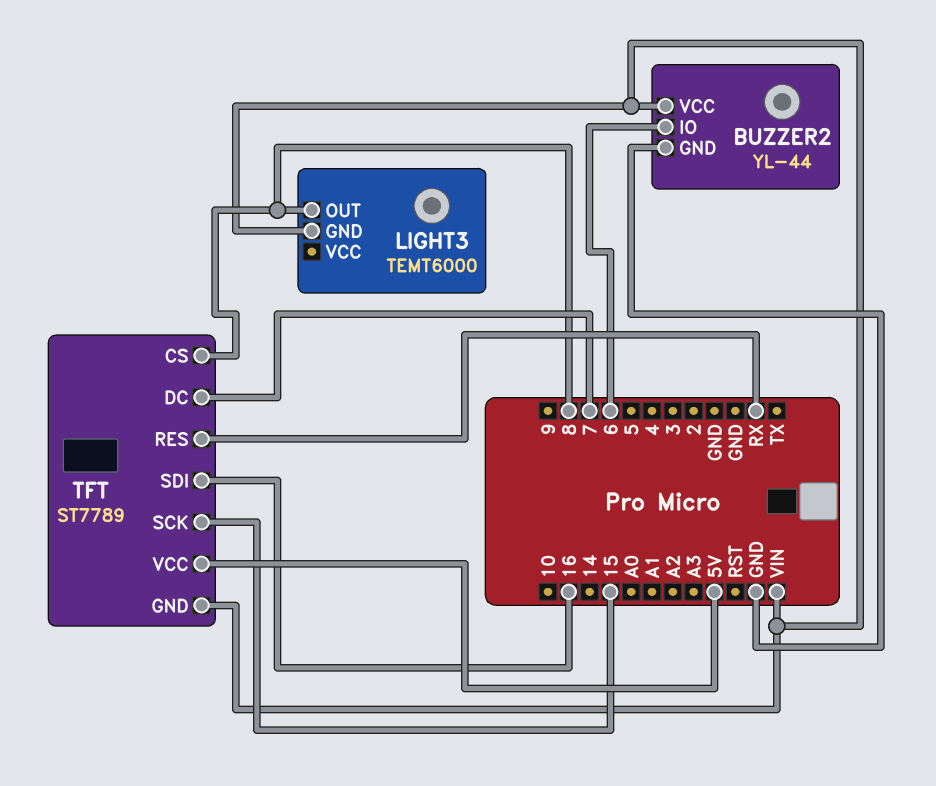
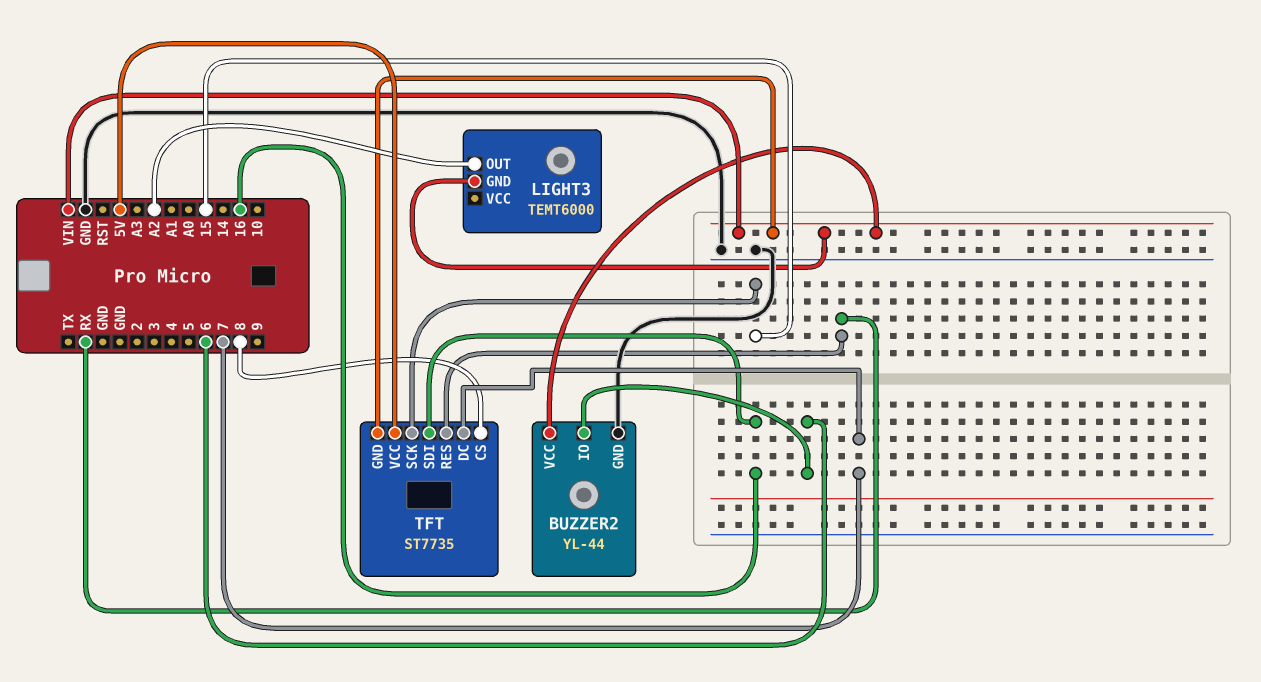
LIGHT3 pin OUT: 8 -> A2
TFT: ST7789 -> ST7735

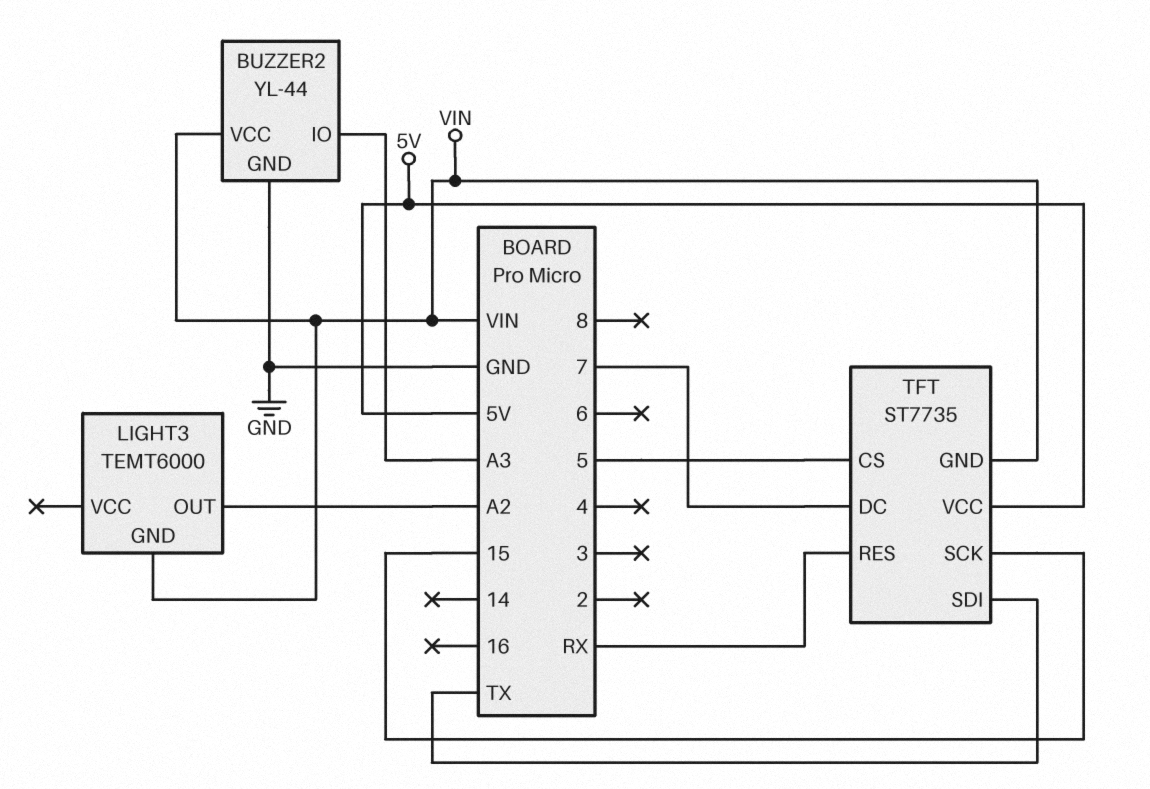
BUZZER2 pin IO: 6 -> A3
TFT pin CS: 8 -> 5
TFT pin SDI: 16 -> TX

